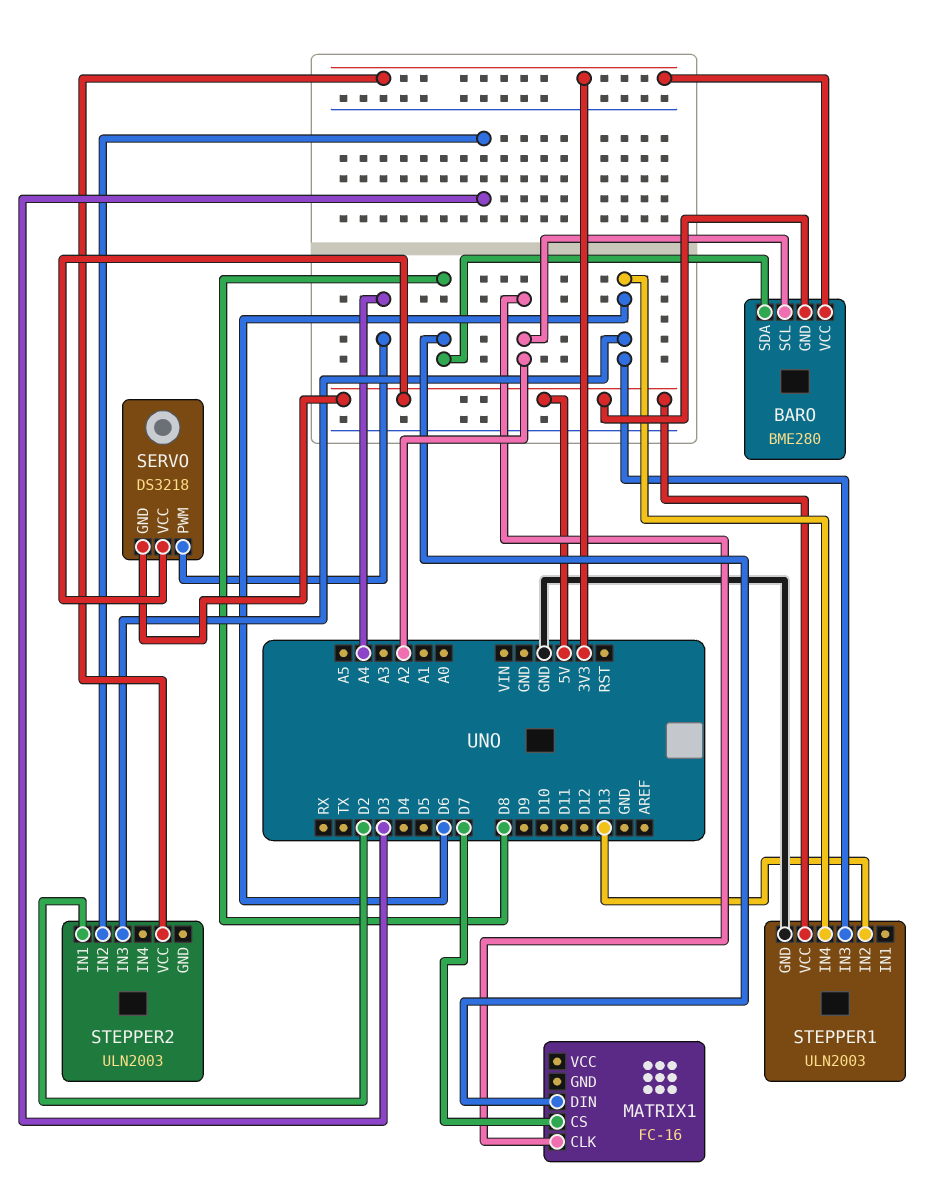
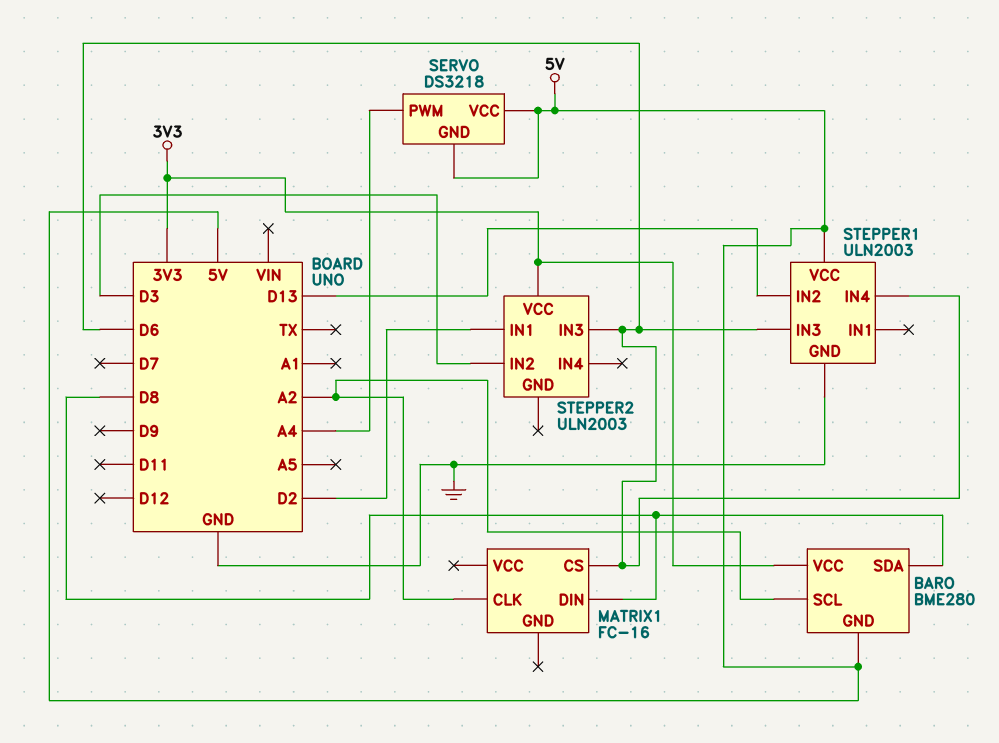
MATRIX1 pin CS: D7 -> D6

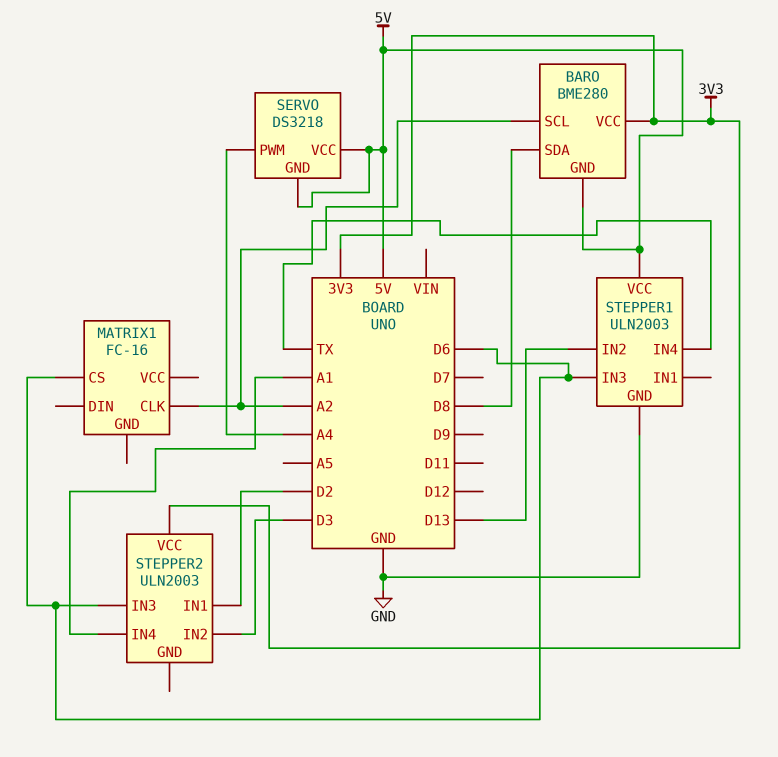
MATRIX1 pin DIN: D8 -> none
STEPPER1 pin IN4: D6 -> TX
STEPPER2 pin IN4: none -> A1

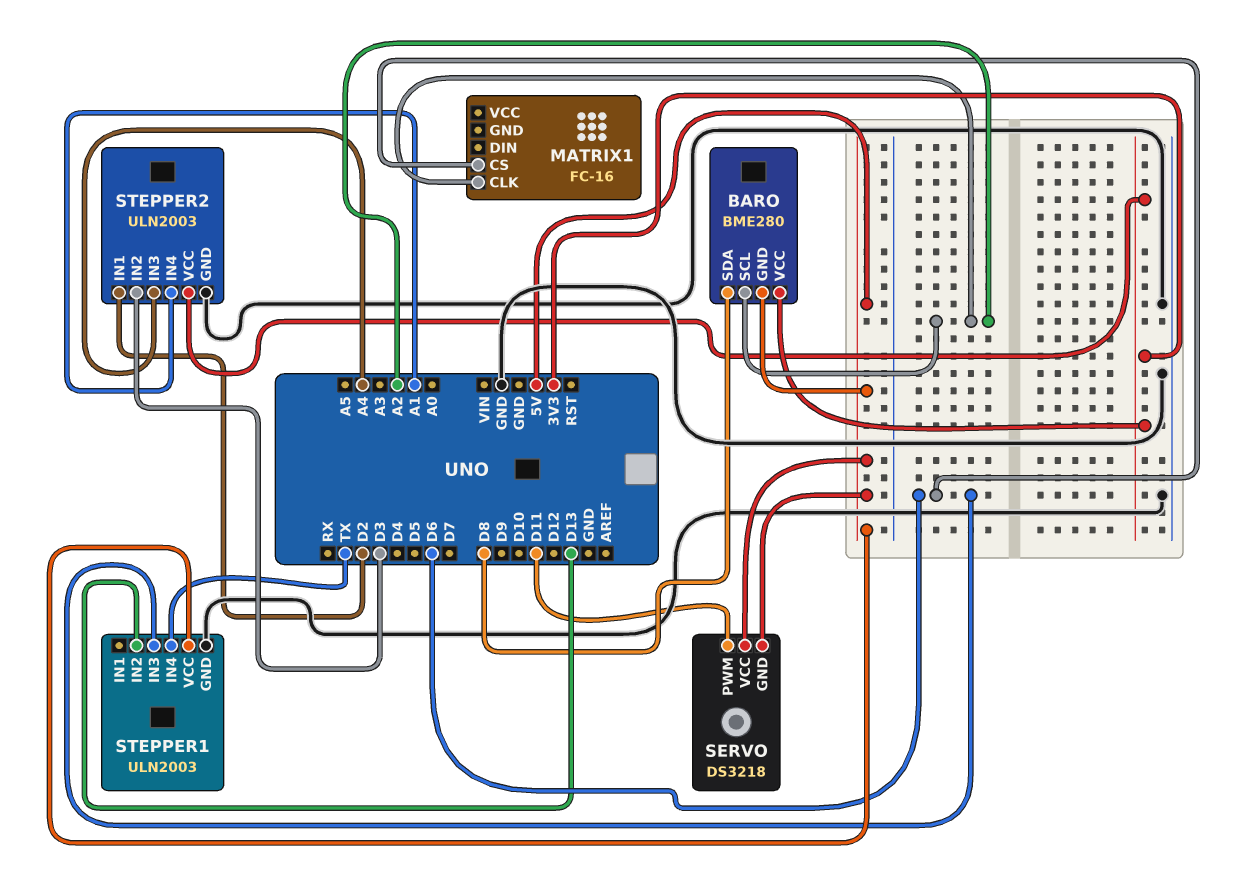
SERVO pin PWM: A4 -> D11
STEPPER2 pin GND: none -> GND
STEPPER2 pin IN3: D6 -> A4

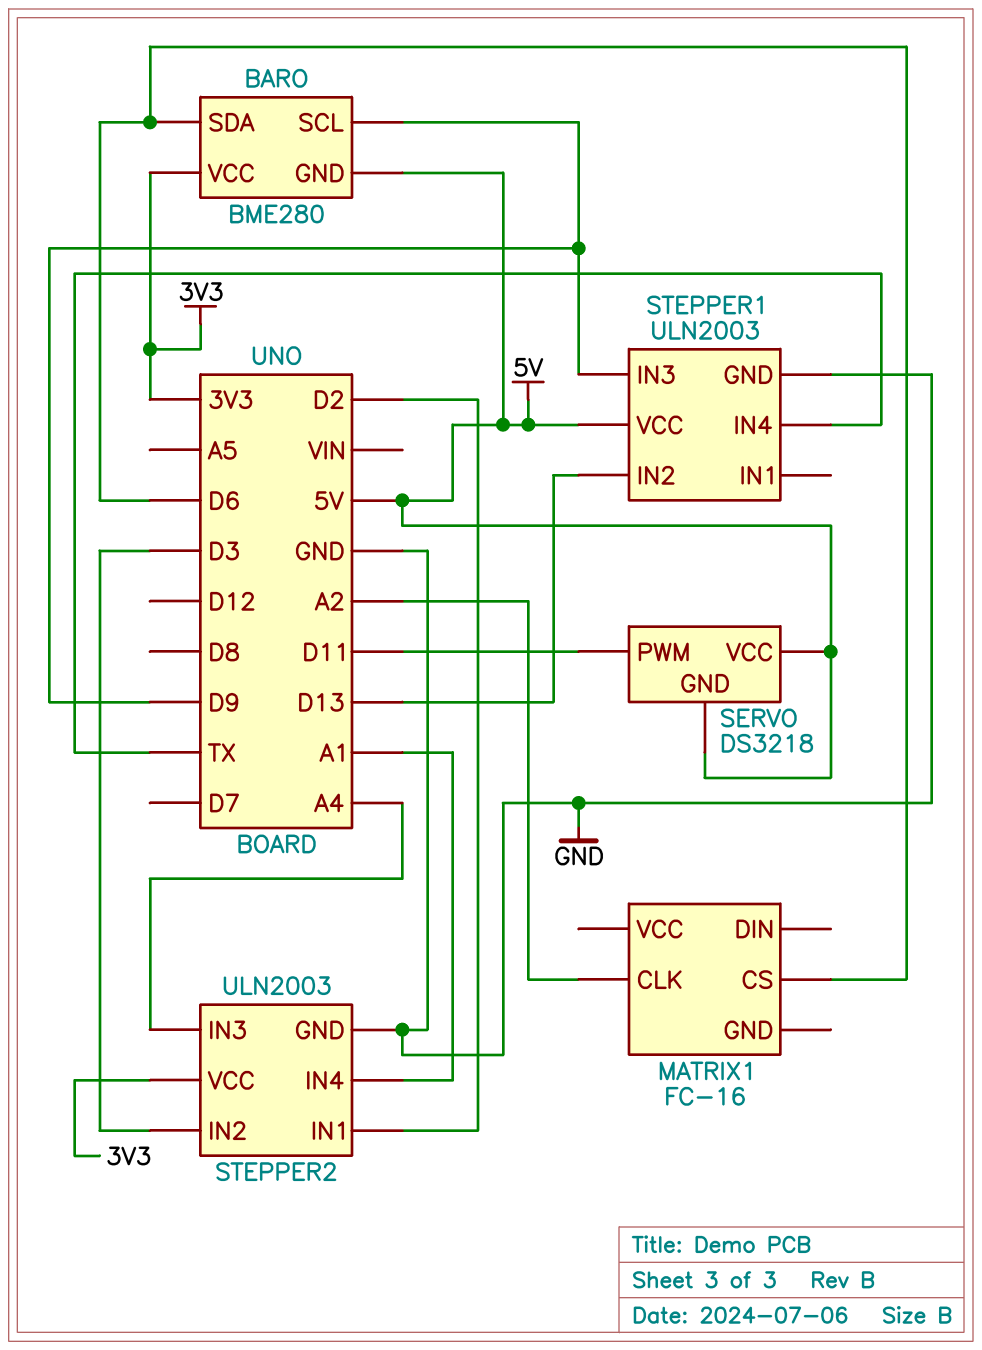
BARO pin SCL: A2 -> D9
BARO pin SDA: D8 -> D6
STEPPER1 pin IN3: D6 -> D9

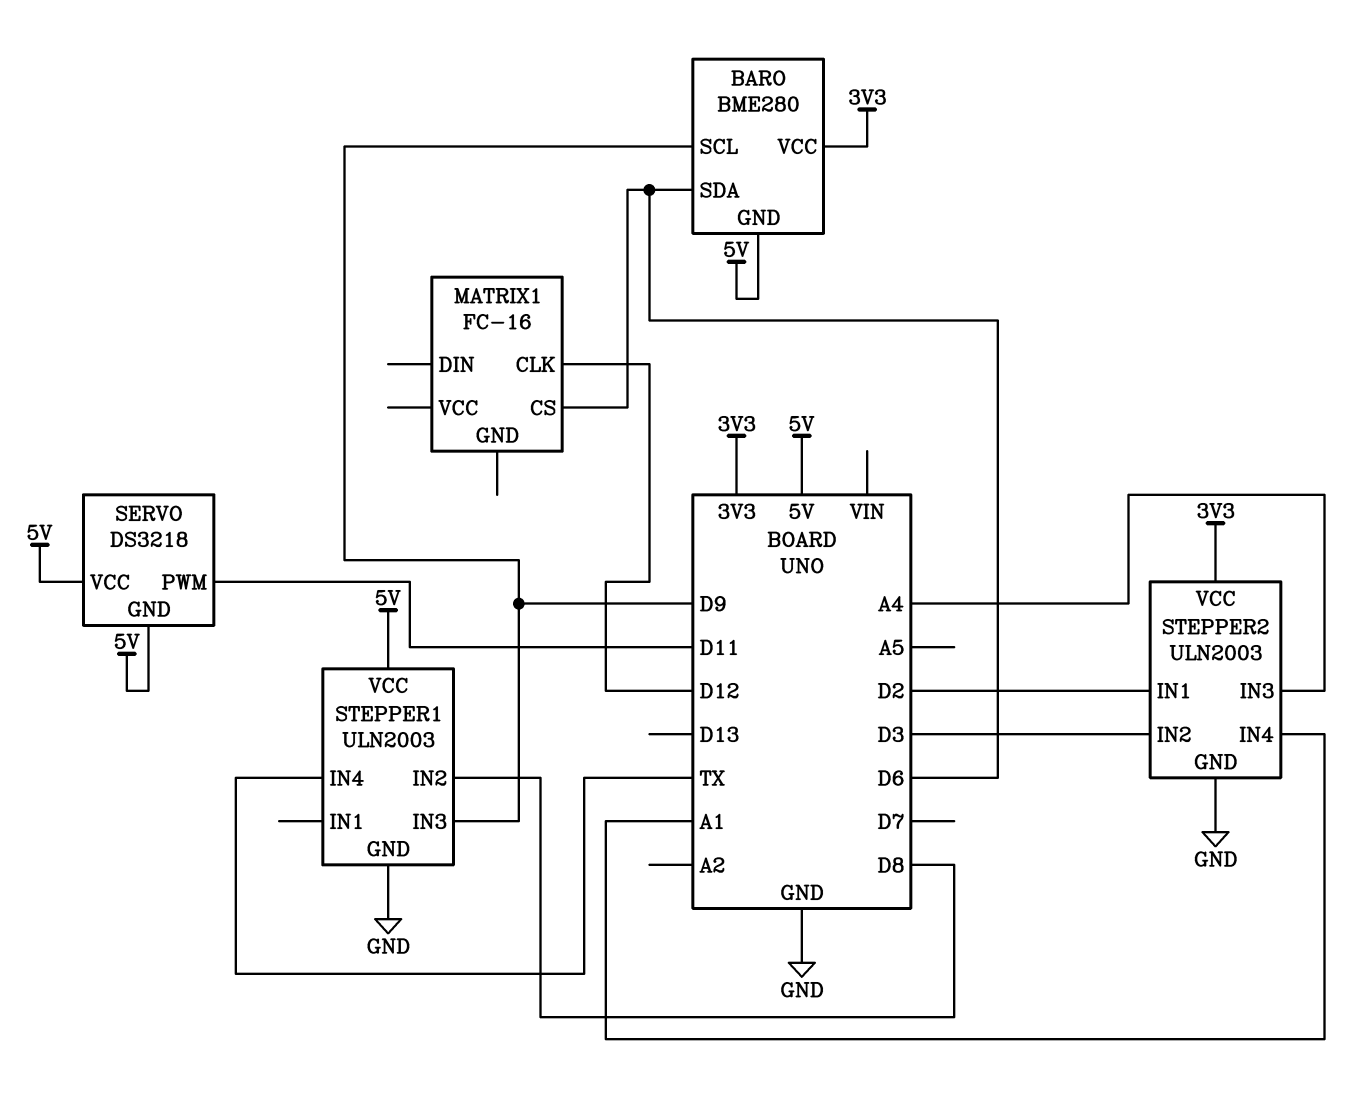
MATRIX1 pin CLK: A2 -> D12
STEPPER1 pin IN2: D13 -> D8

